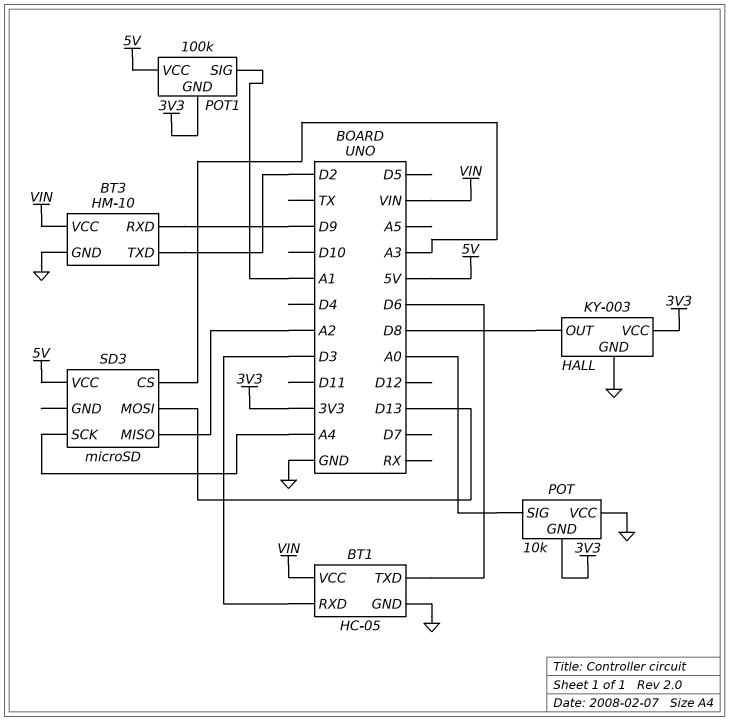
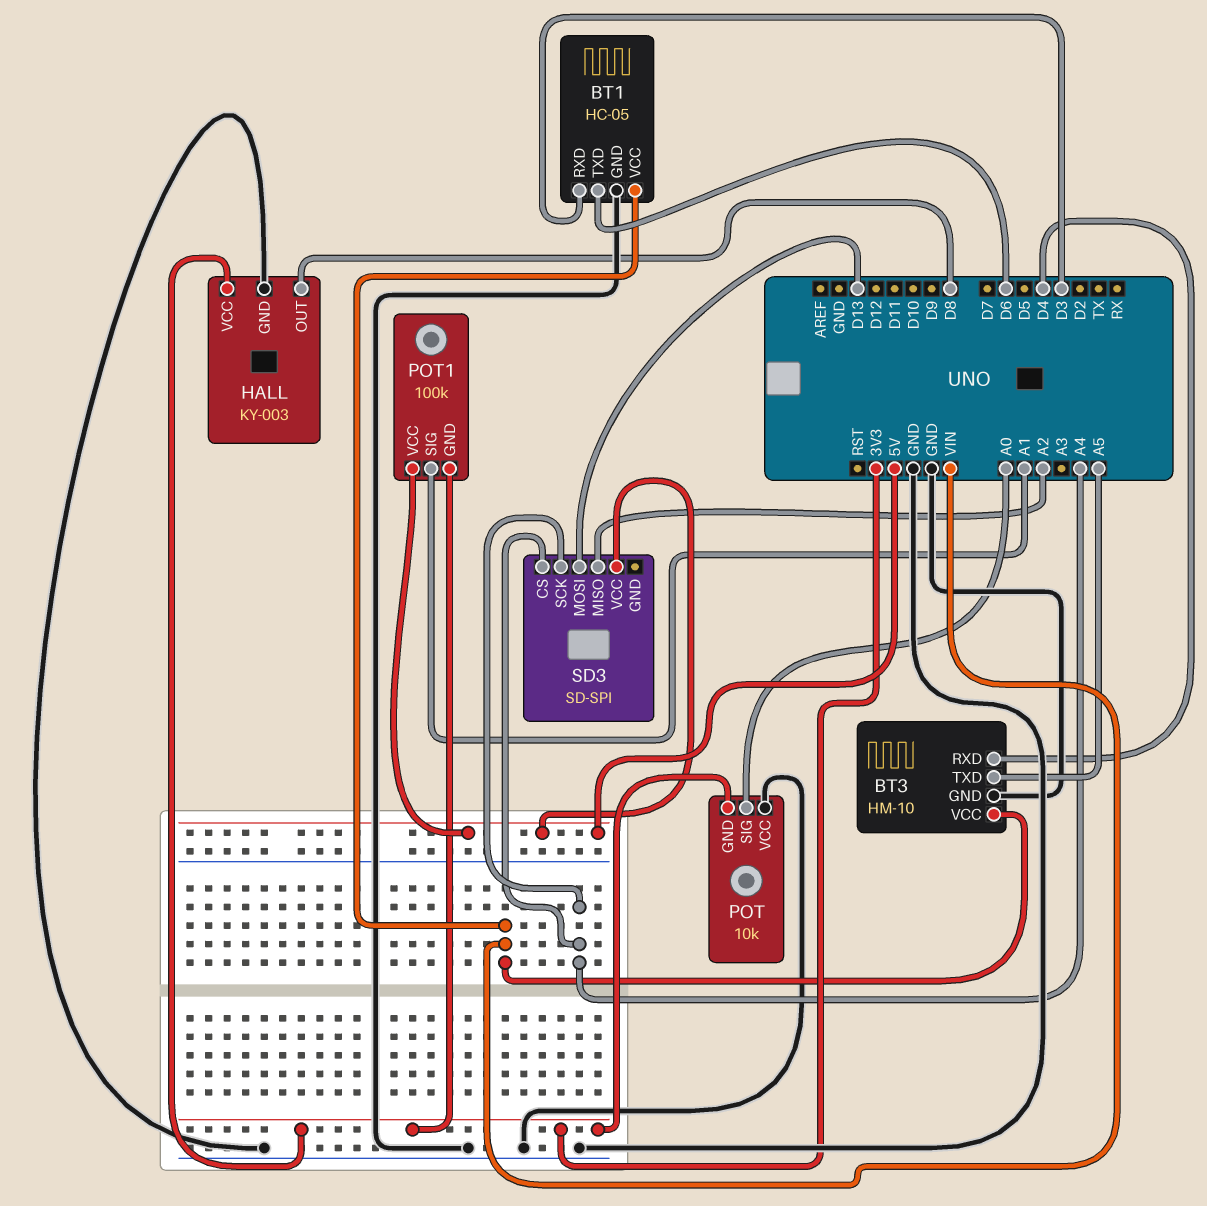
BT3 pin RXD: D9 -> D4
BT3 pin TXD: D2 -> A5
SD3: microSD -> SD-SPI
SD3 pin CS: A3 -> A4

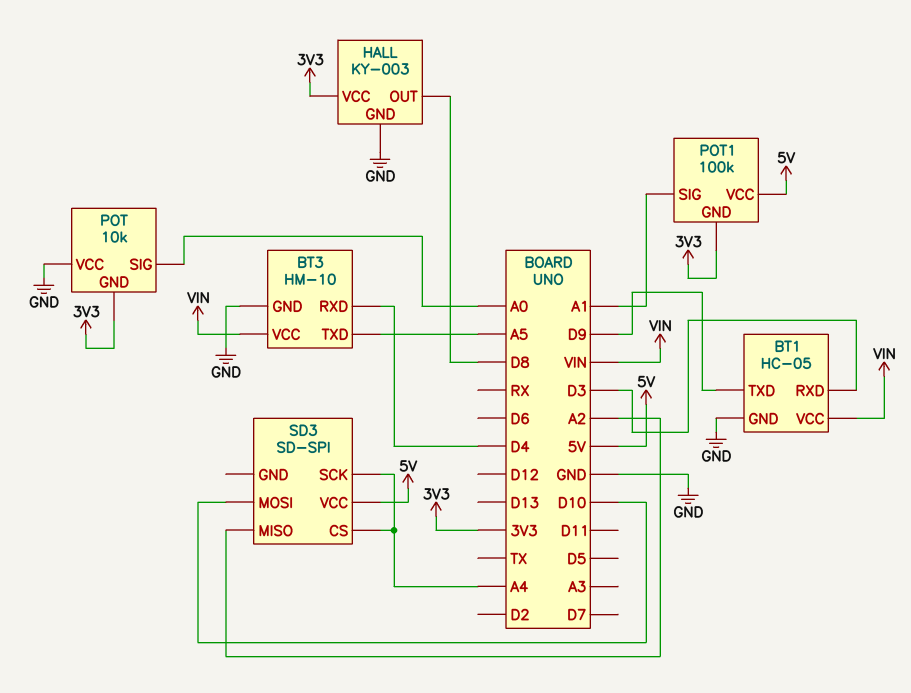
BT1 pin TXD: D6 -> D9
SD3 pin MOSI: D13 -> D10

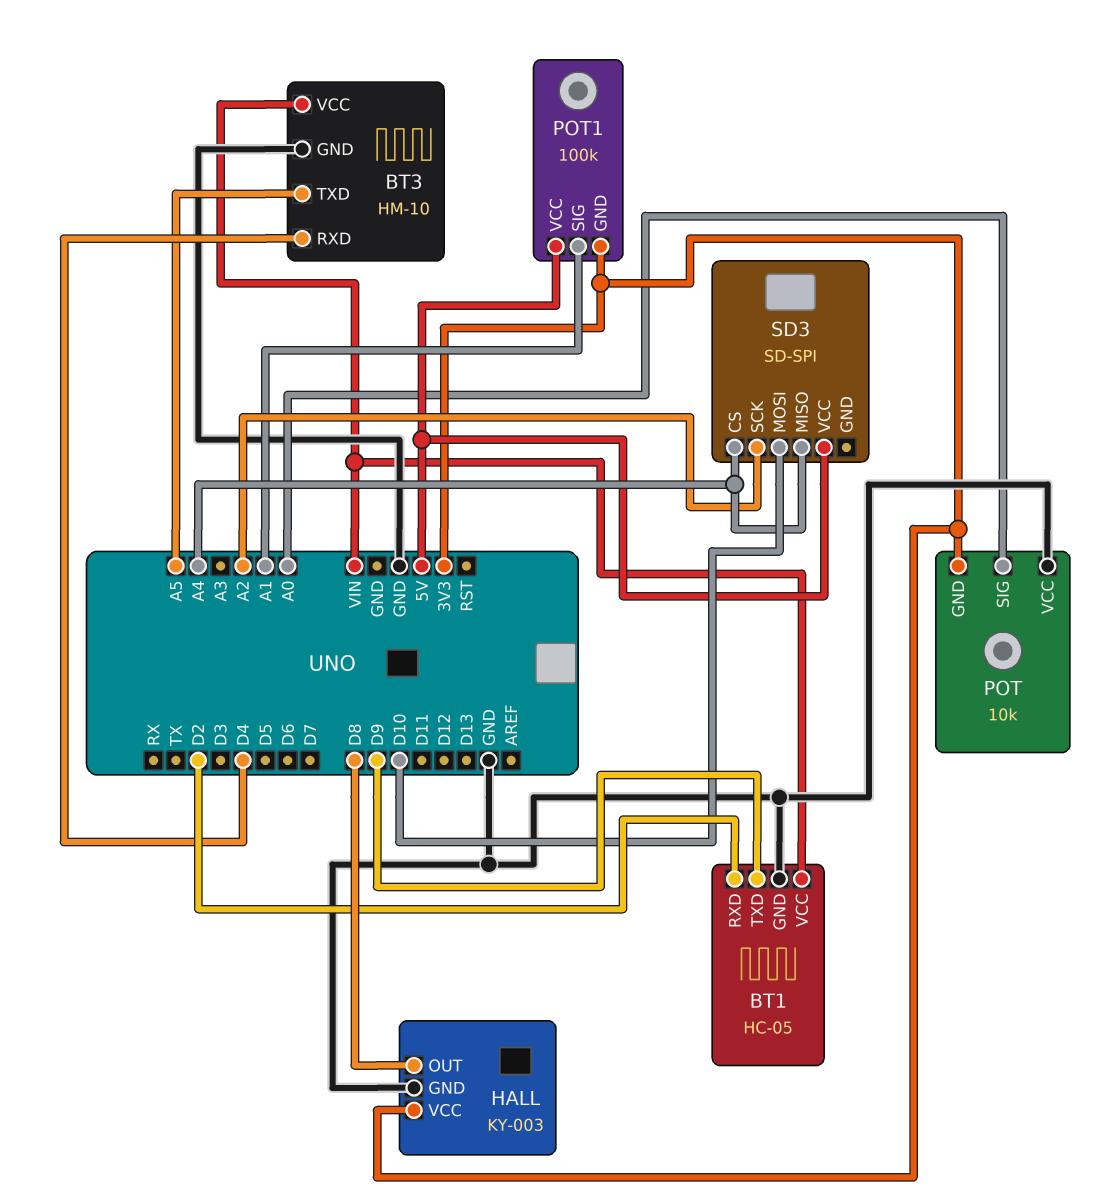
BT1 pin RXD: D3 -> D2
SD3 pin MISO: A2 -> A4
SD3 pin SCK: A4 -> A2

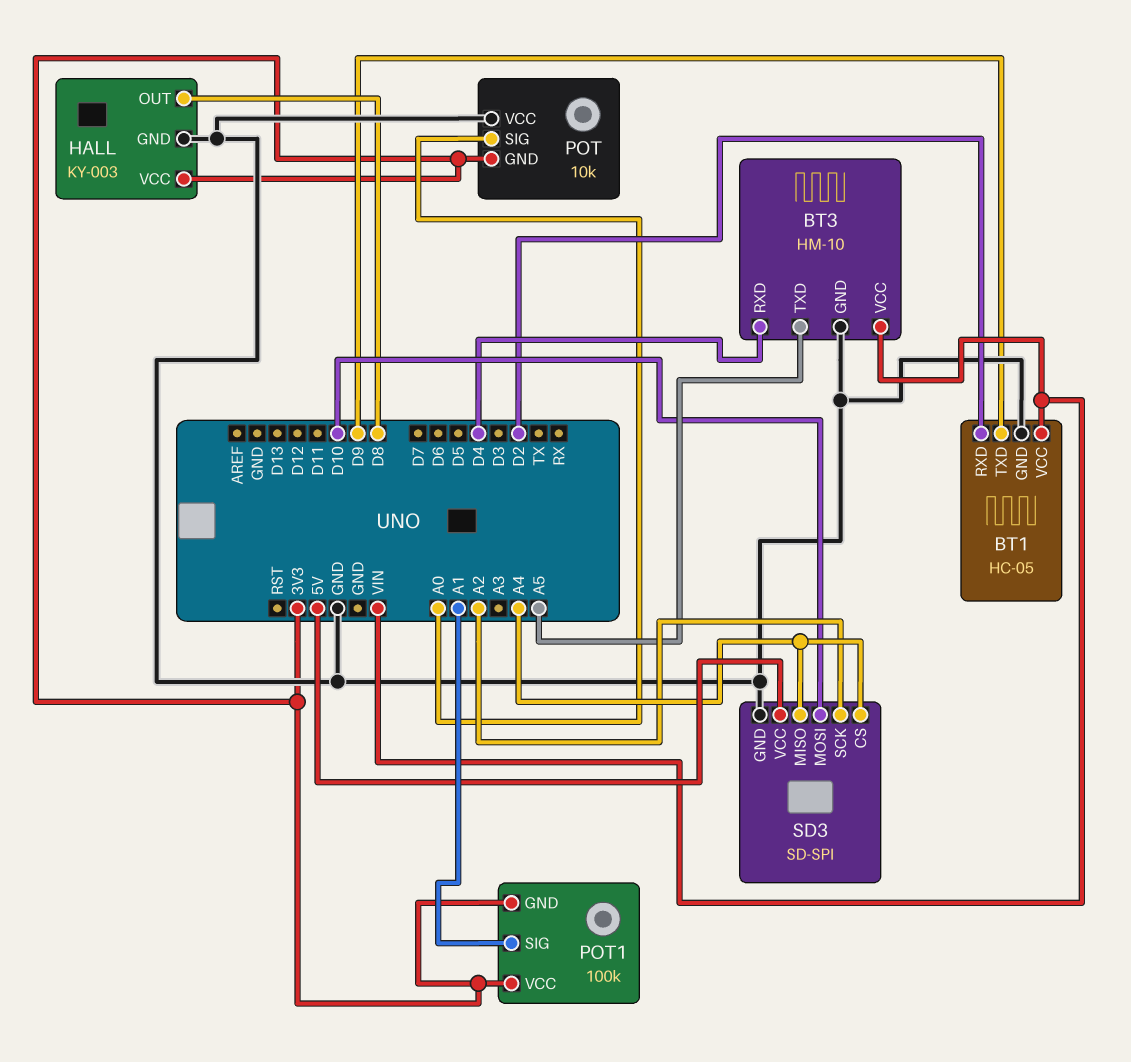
POT1 pin VCC: 5V -> 3V3
SD3 pin GND: none -> GND

